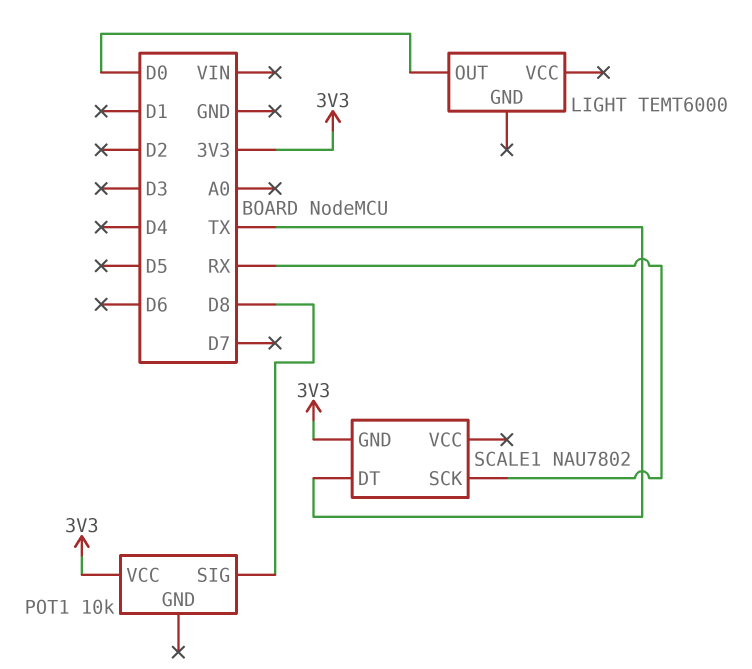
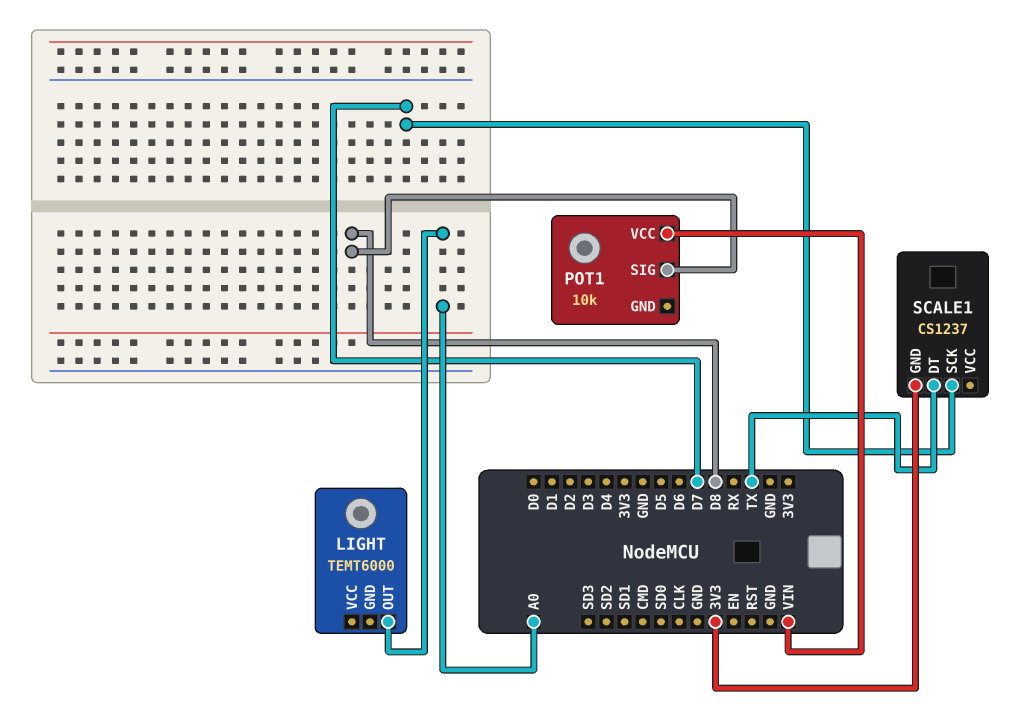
LIGHT pin OUT: D0 -> A0
POT1 pin VCC: 3V3 -> VIN
SCALE1: NAU7802 -> CS1237
SCALE1 pin SCK: RX -> D7

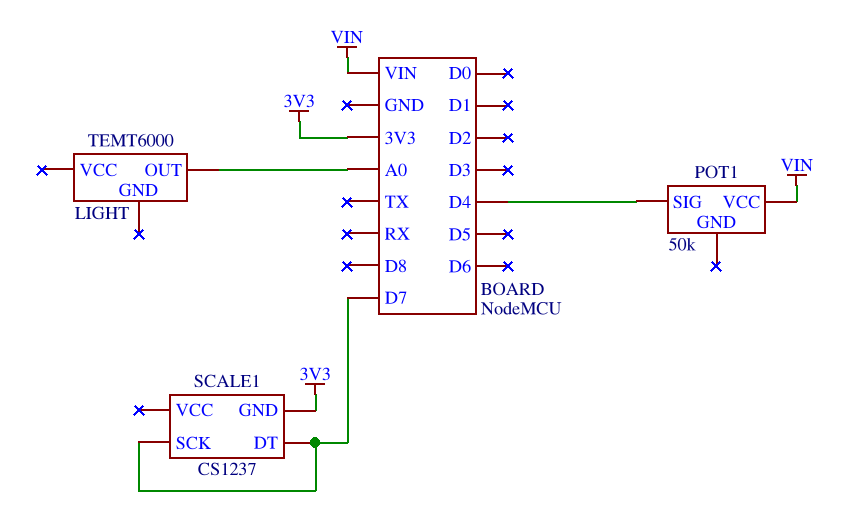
POT1: 10k -> 50k
POT1 pin SIG: D8 -> D4
SCALE1 pin DT: TX -> D7

